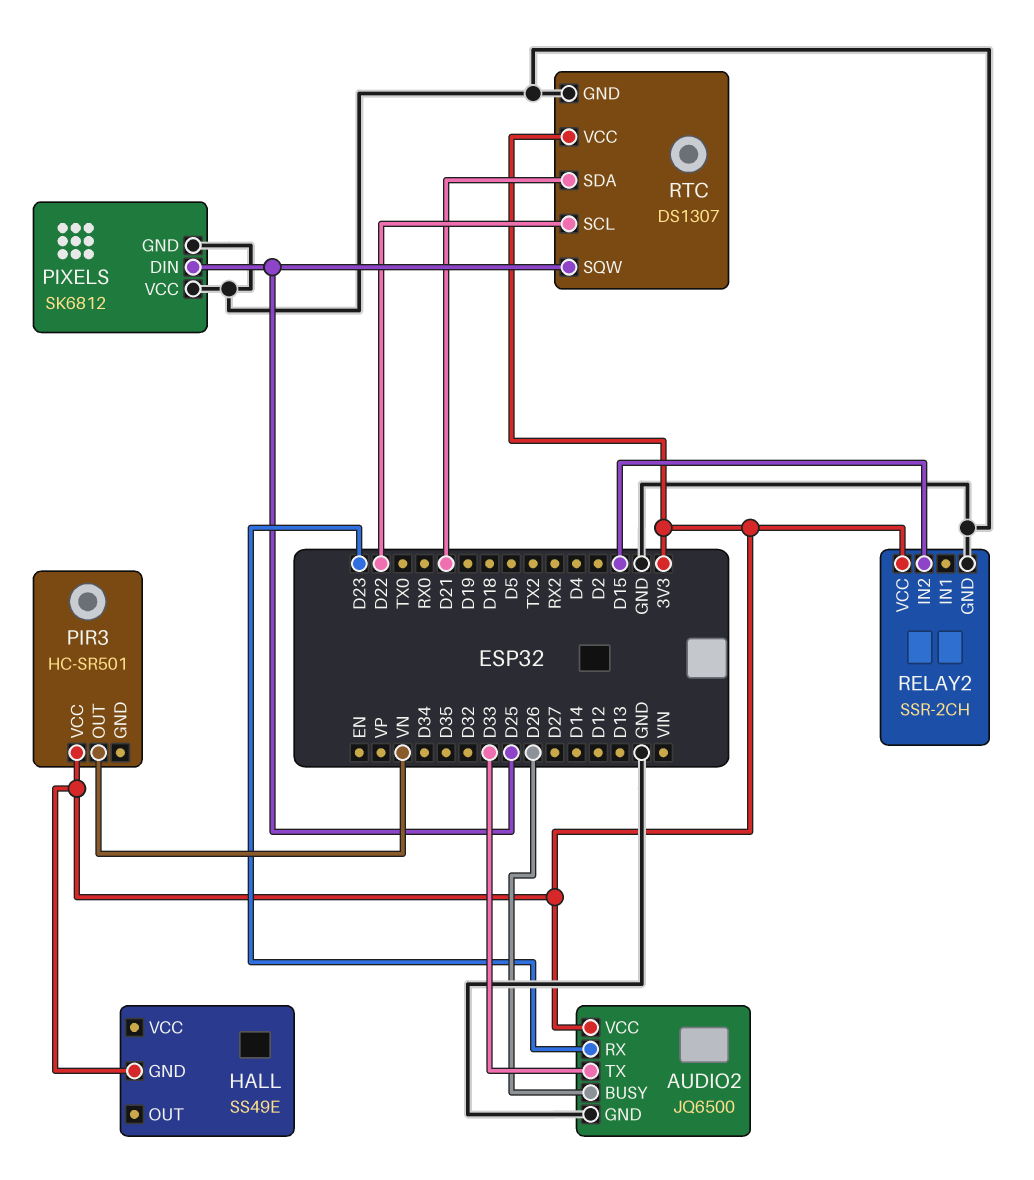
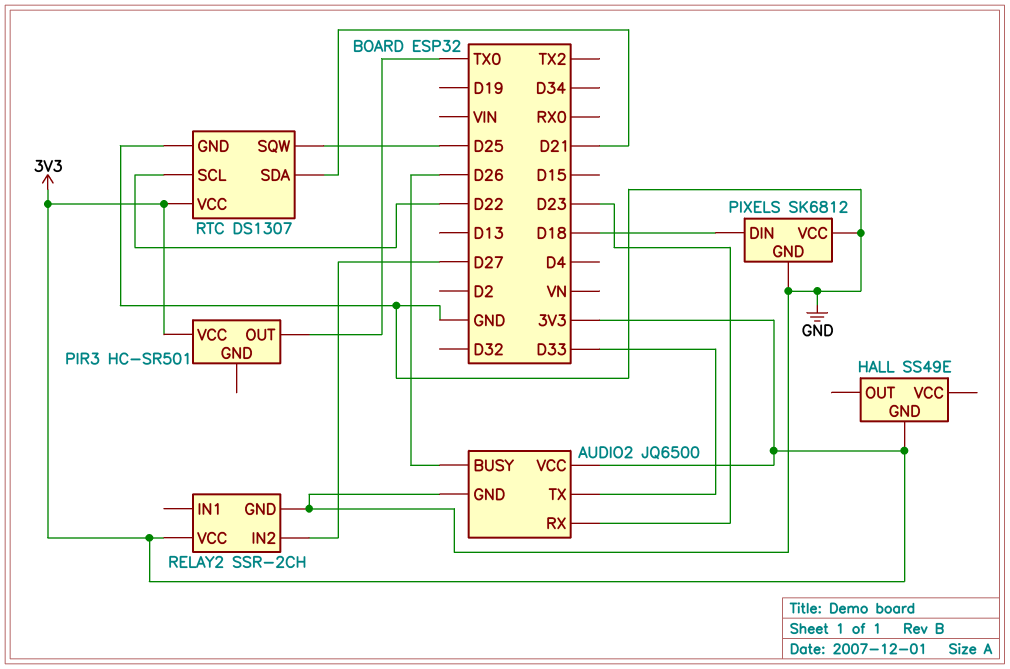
PIR3 pin OUT: VN -> TX0
PIXELS pin DIN: D25 -> D18
RELAY2 pin IN2: D15 -> D27

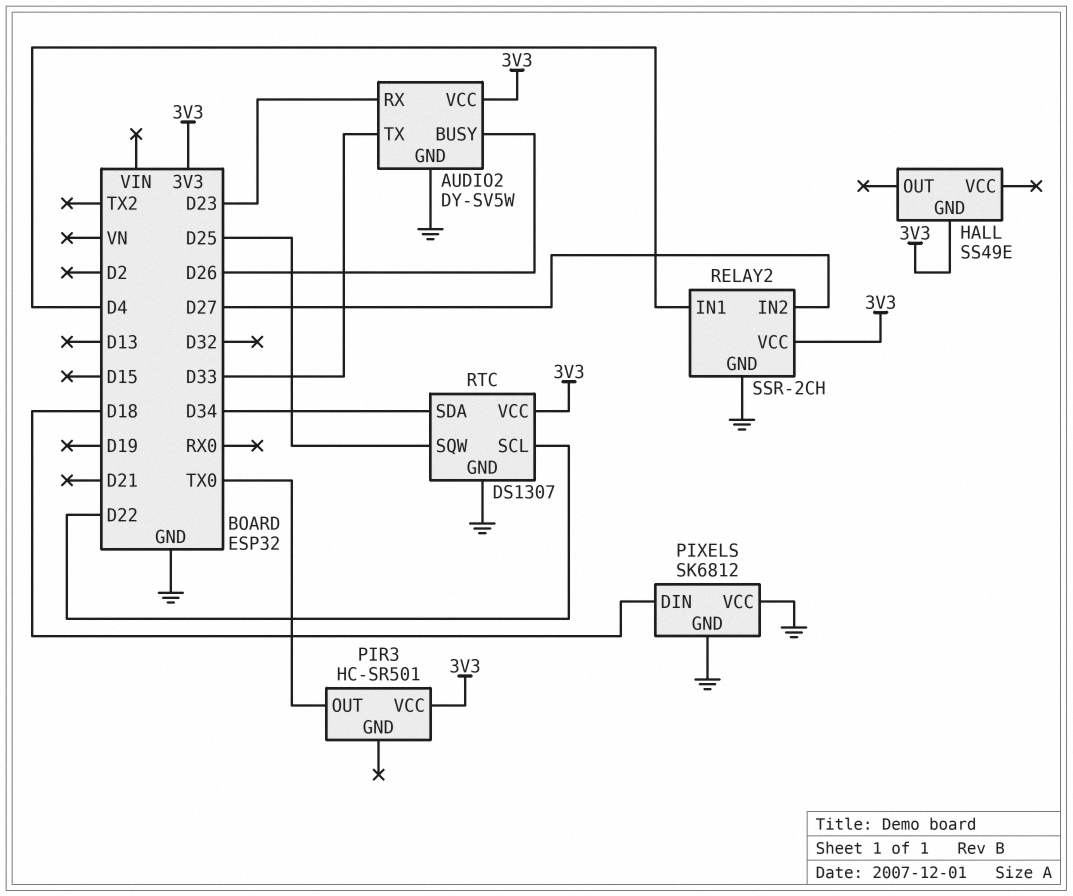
AUDIO2: JQ6500 -> DY-SV5W
RELAY2 pin IN1: none -> D4
RTC pin SDA: D21 -> D34

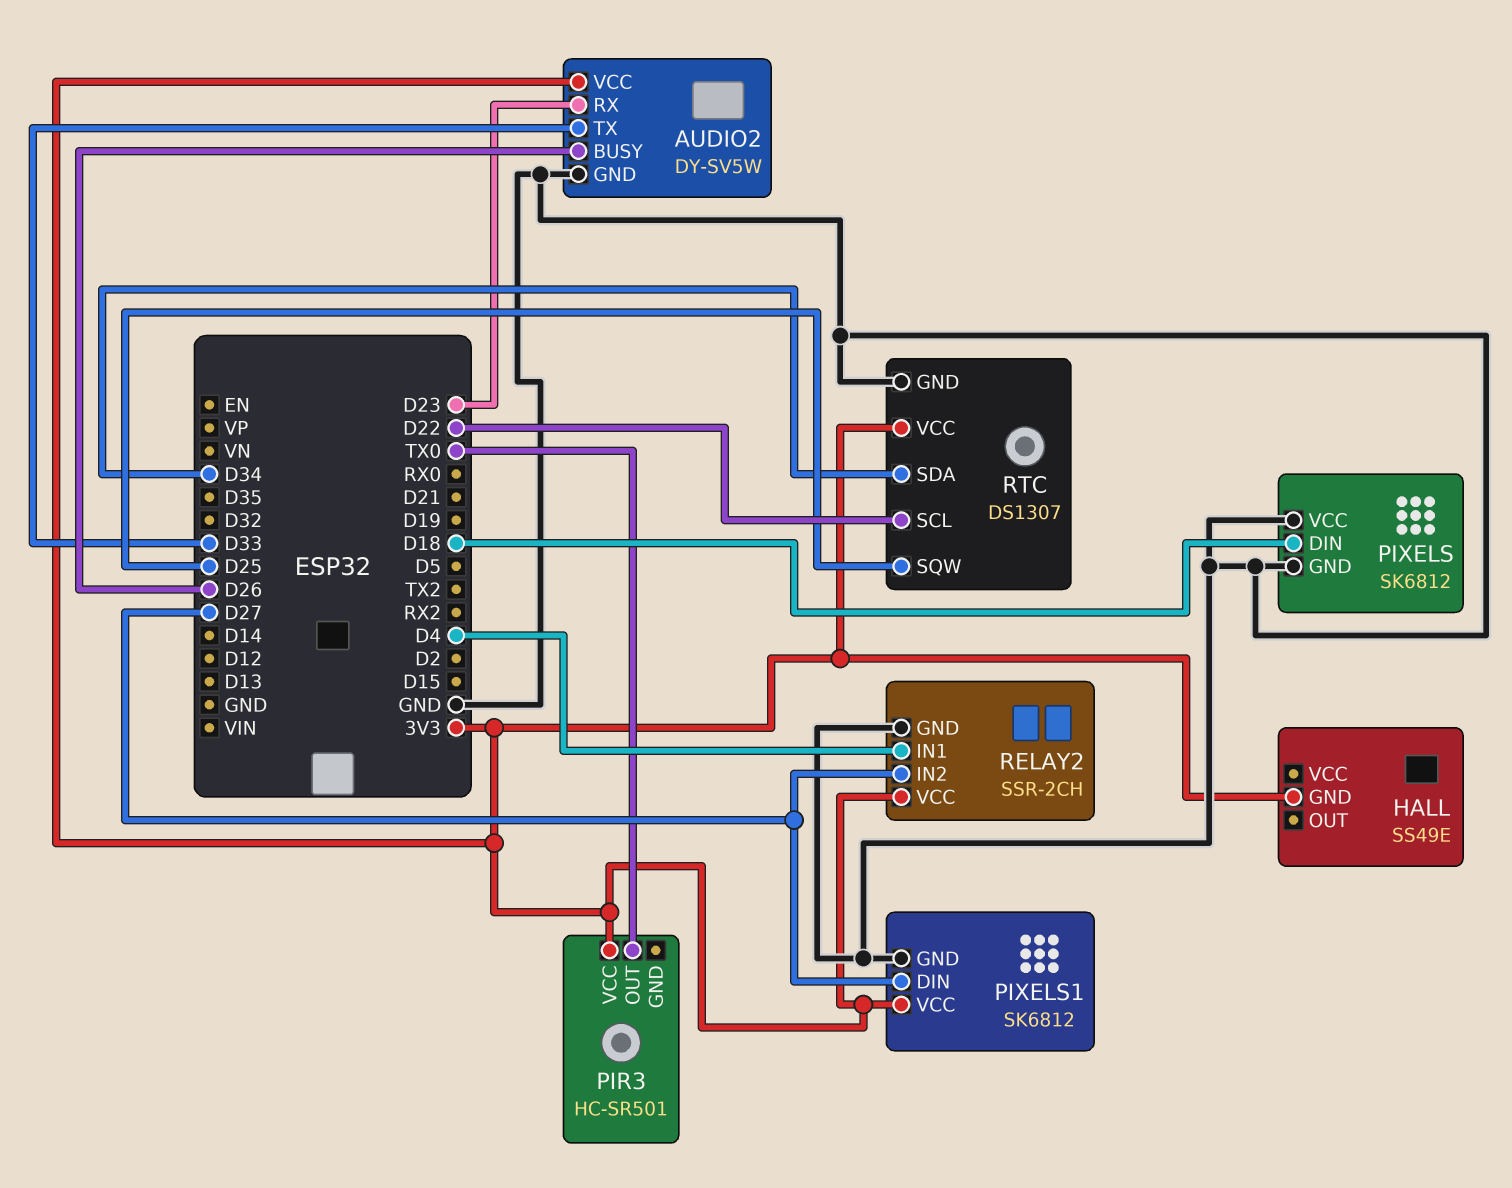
PIXELS1: none -> SK6812
PIXELS1 pin DIN: none -> D27
PIXELS1 pin GND: none -> GND
PIXELS1 pin VCC: none -> 3V3

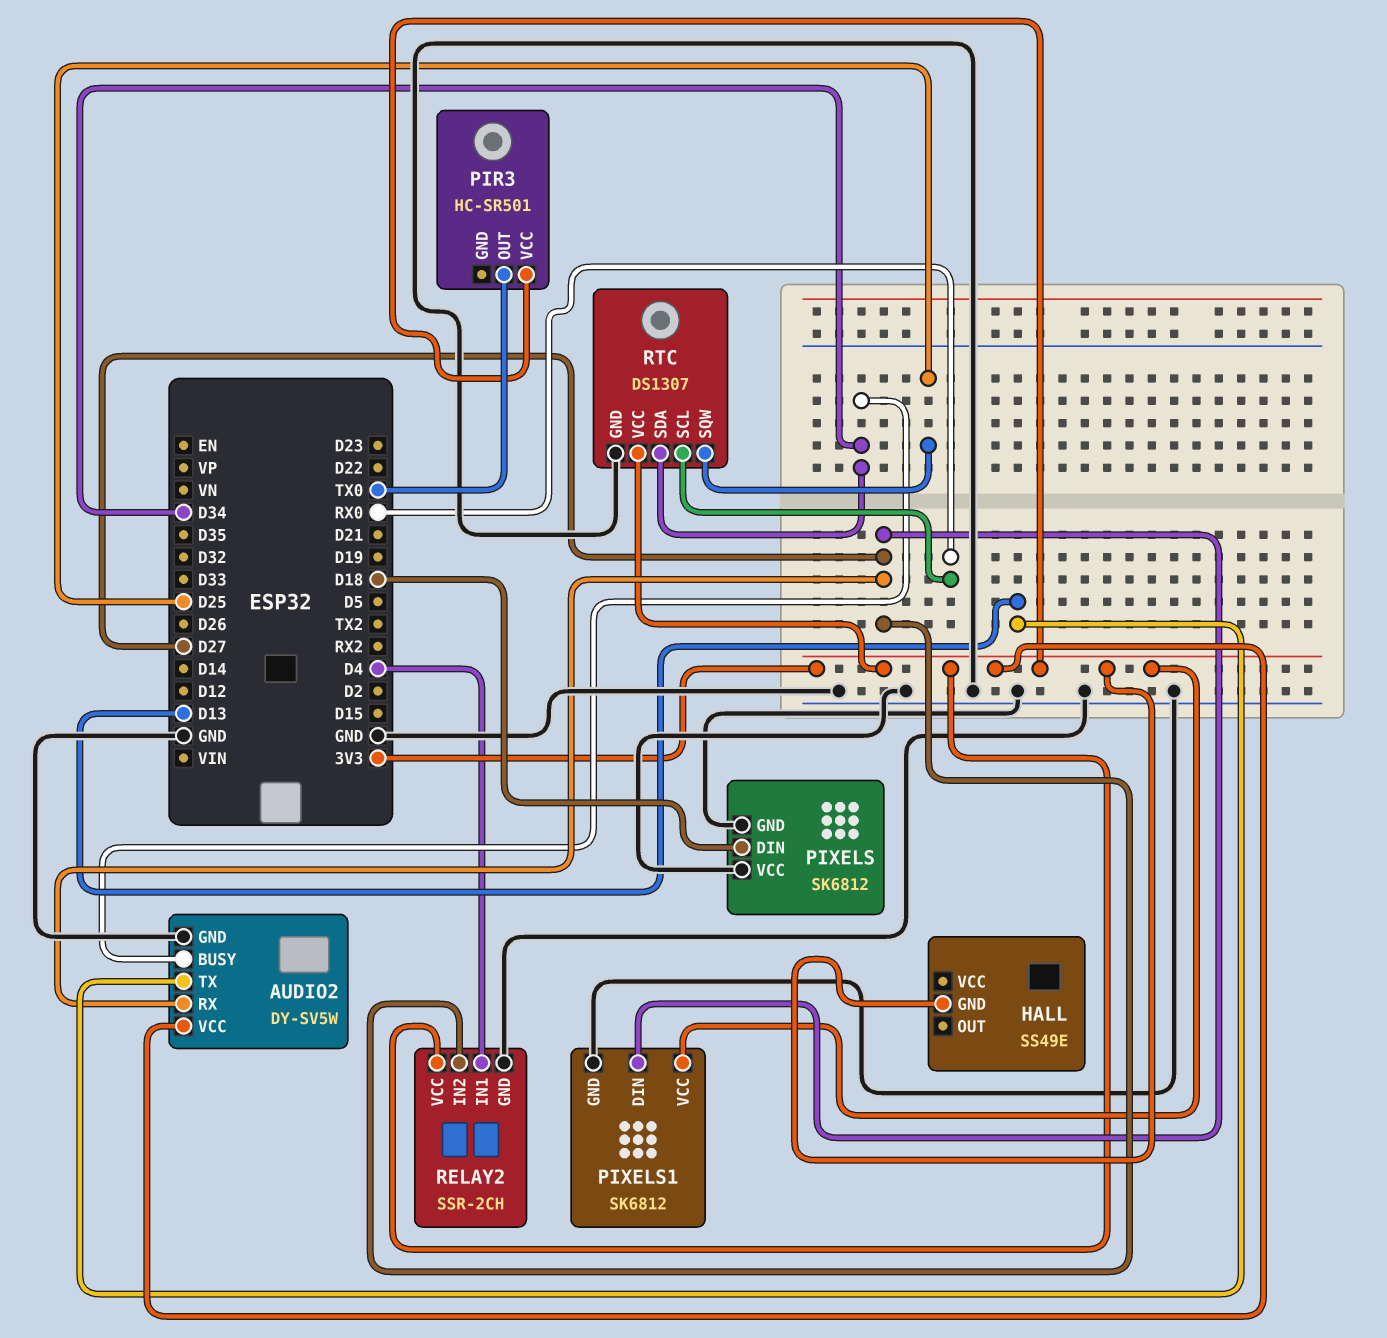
AUDIO2 pin BUSY: D26 -> D34
AUDIO2 pin RX: D23 -> D27
AUDIO2 pin TX: D33 -> D13
RTC pin SCL: D22 -> RX0

